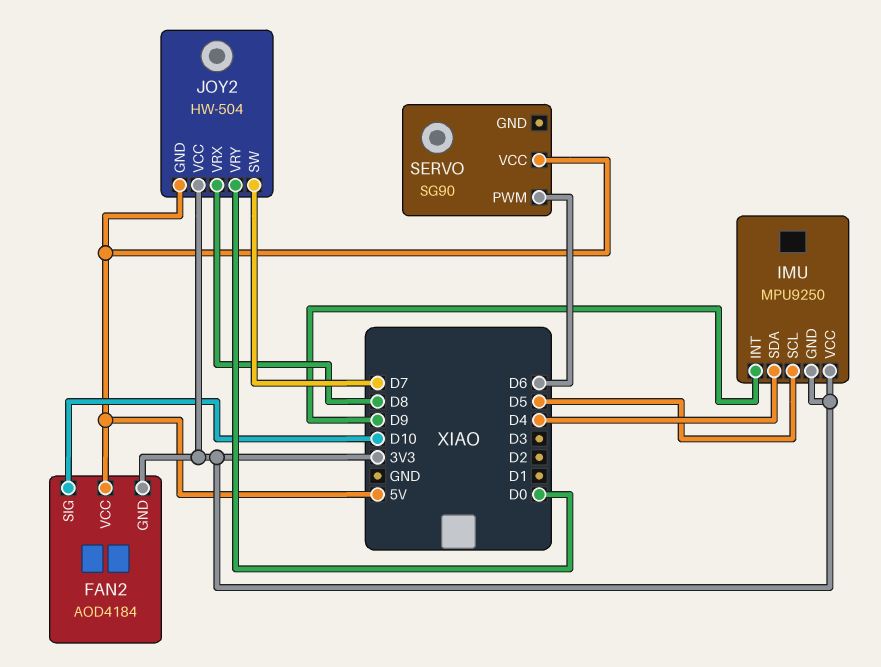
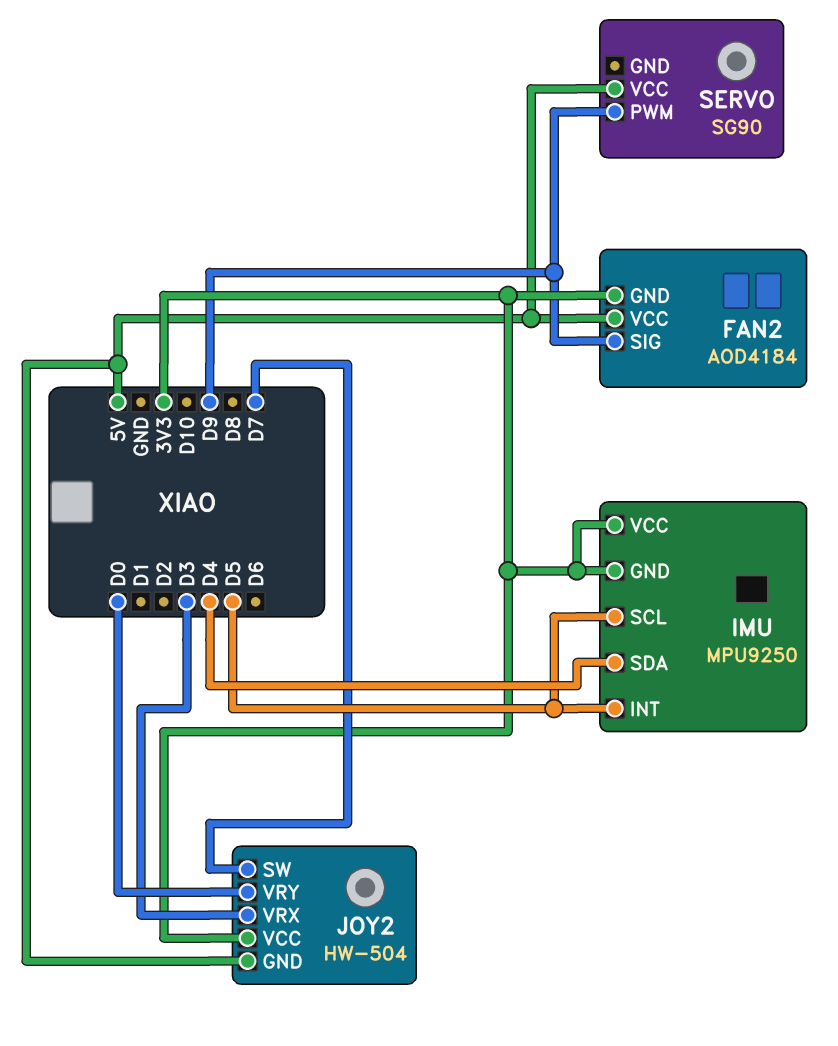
FAN2 pin SIG: D10 -> D9
IMU pin INT: D9 -> D5
JOY2 pin VRX: D8 -> D3
SERVO pin PWM: D6 -> D9

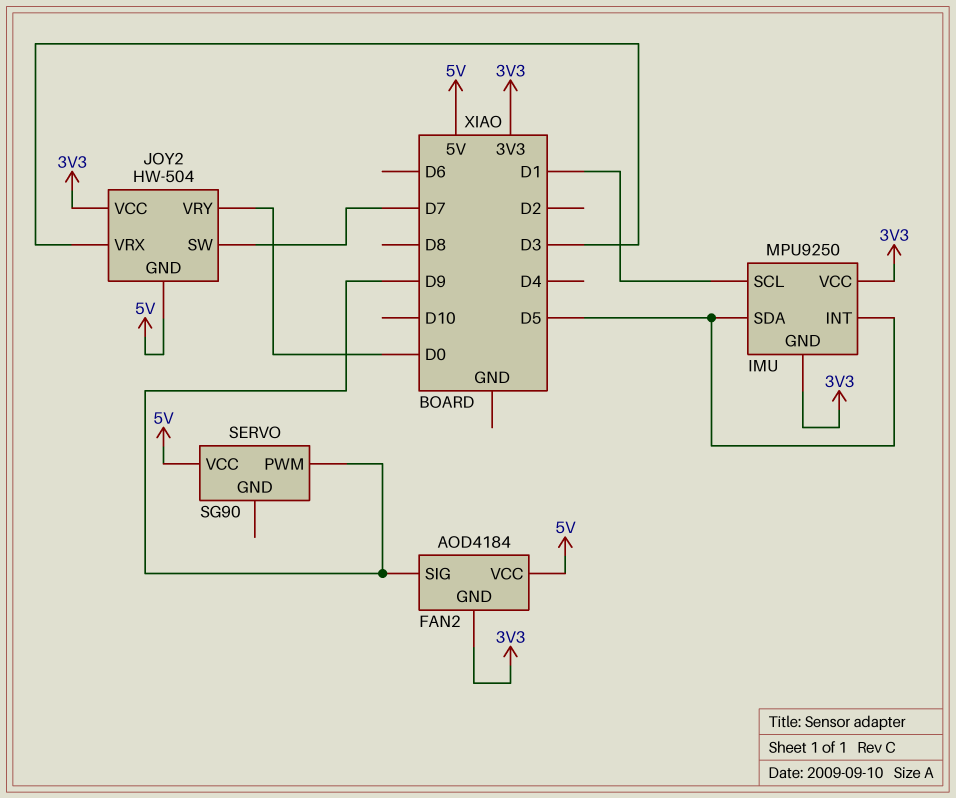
IMU pin SCL: D5 -> D1
IMU pin SDA: D4 -> D5

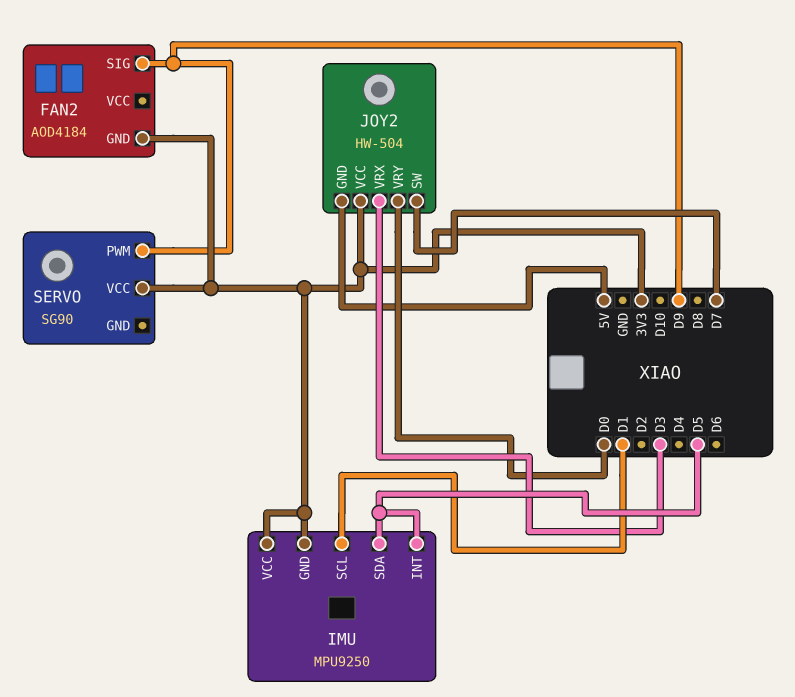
FAN2 pin VCC: 5V -> none
SERVO pin VCC: 5V -> 3V3

